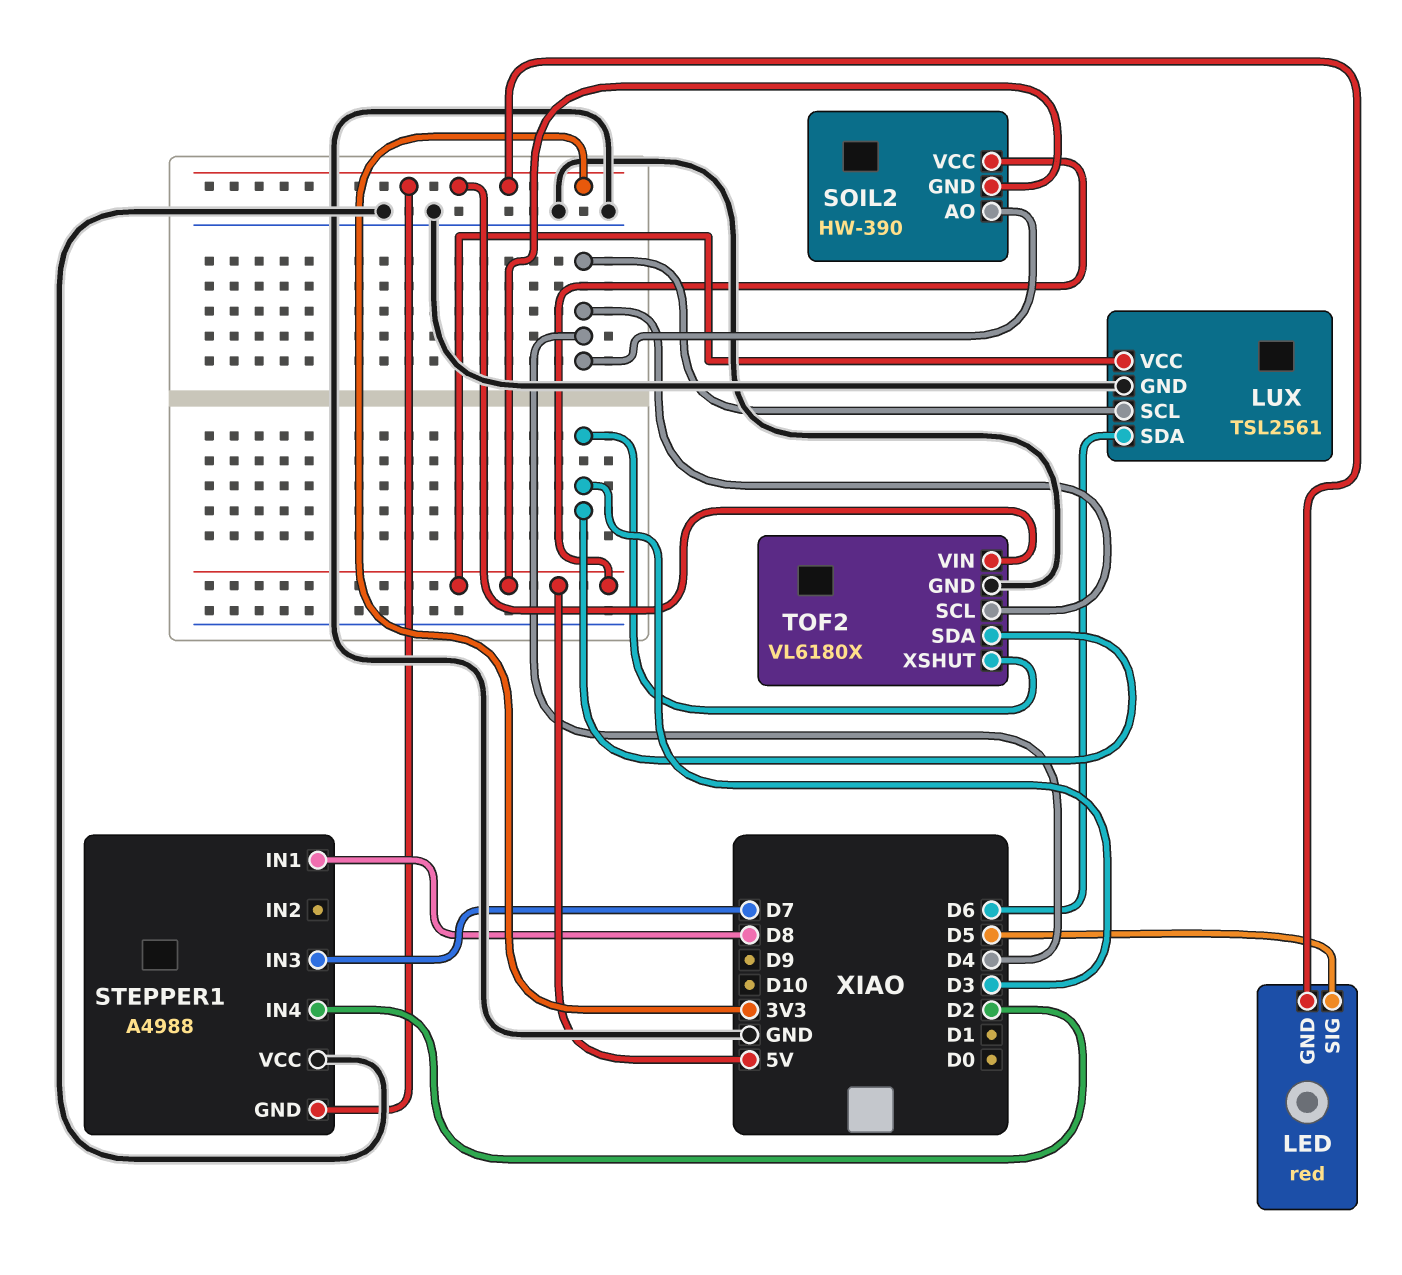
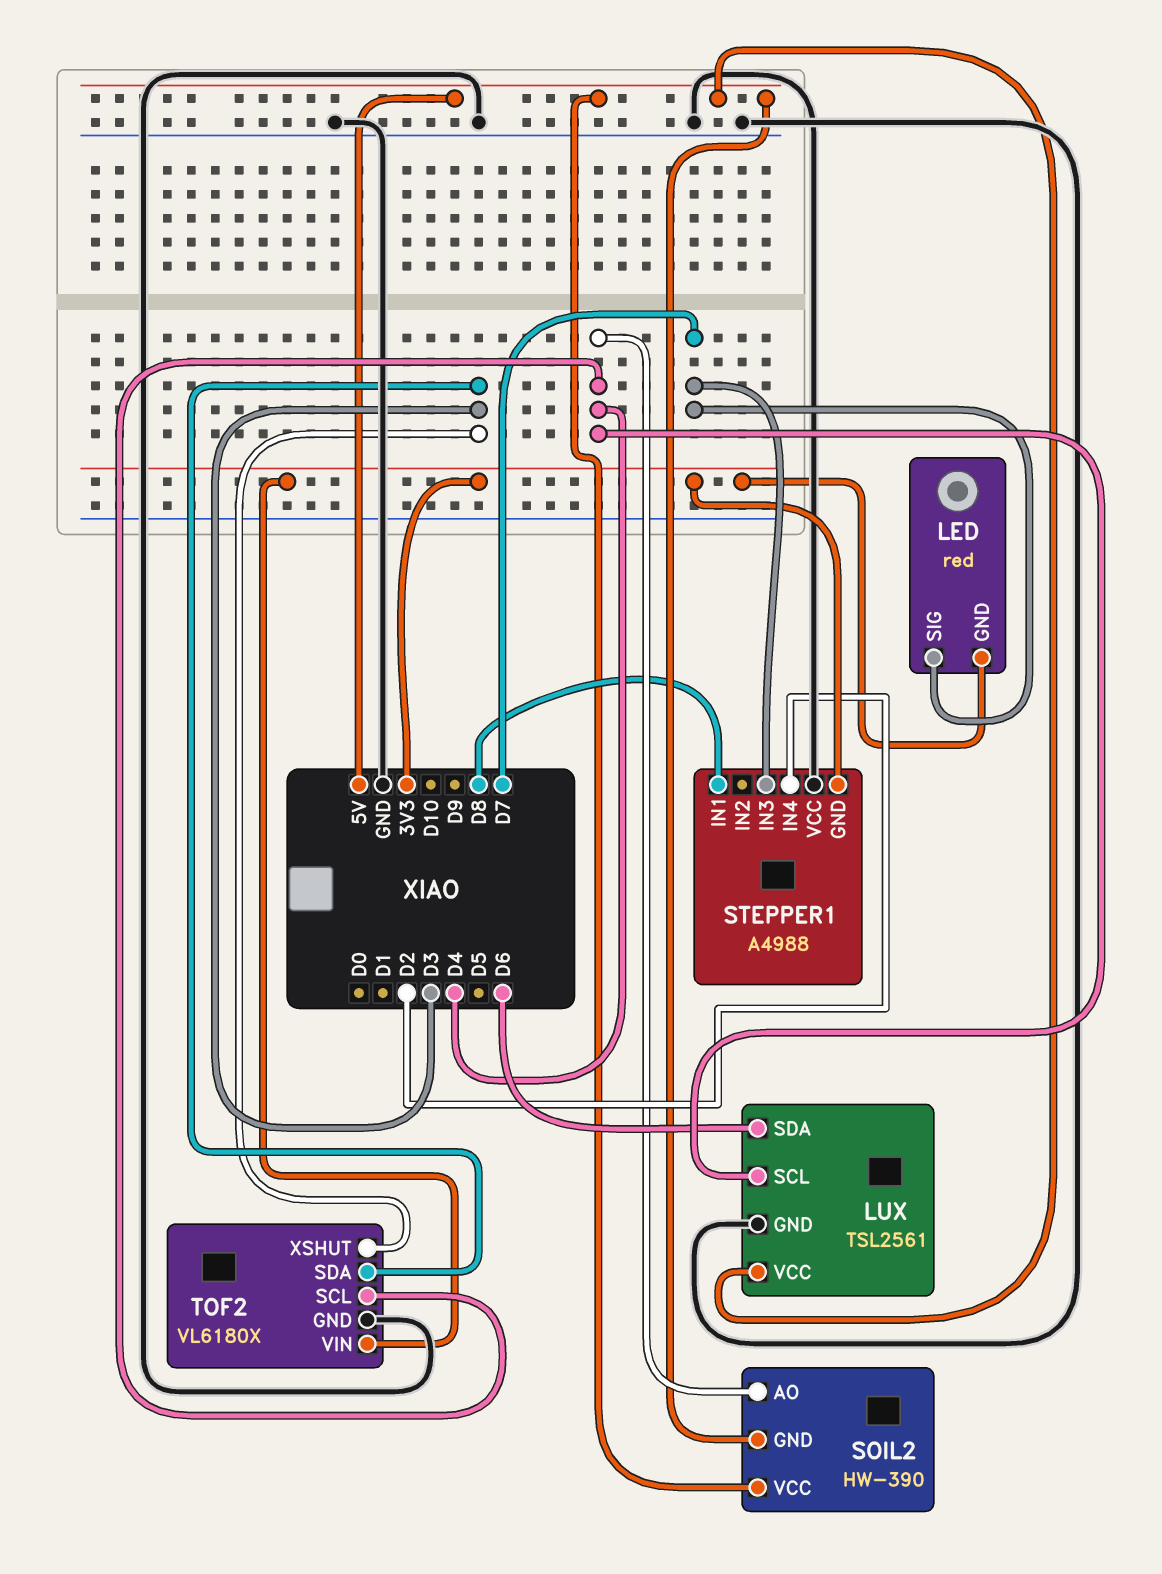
LED pin SIG: D5 -> D7

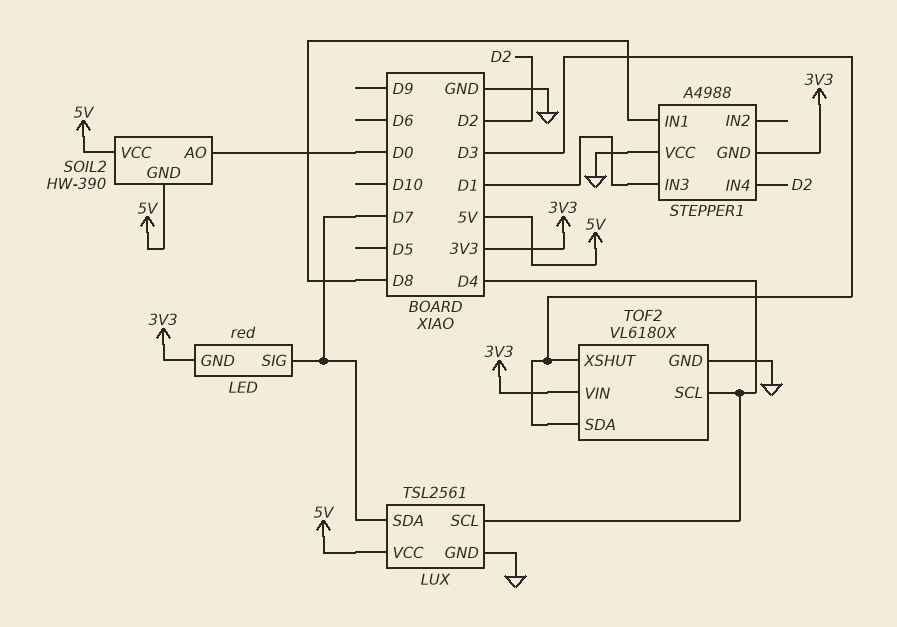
LUX pin SDA: D6 -> D7
SOIL2 pin AO: D4 -> D0
STEPPER1 pin IN3: D7 -> D1

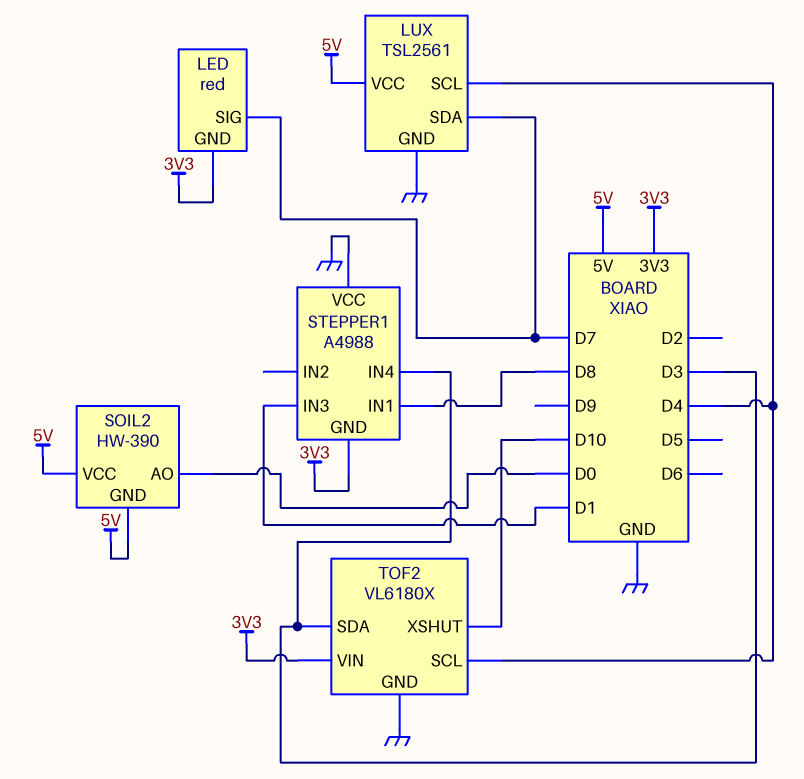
STEPPER1 pin IN4: D2 -> D3
TOF2 pin XSHUT: D3 -> D10

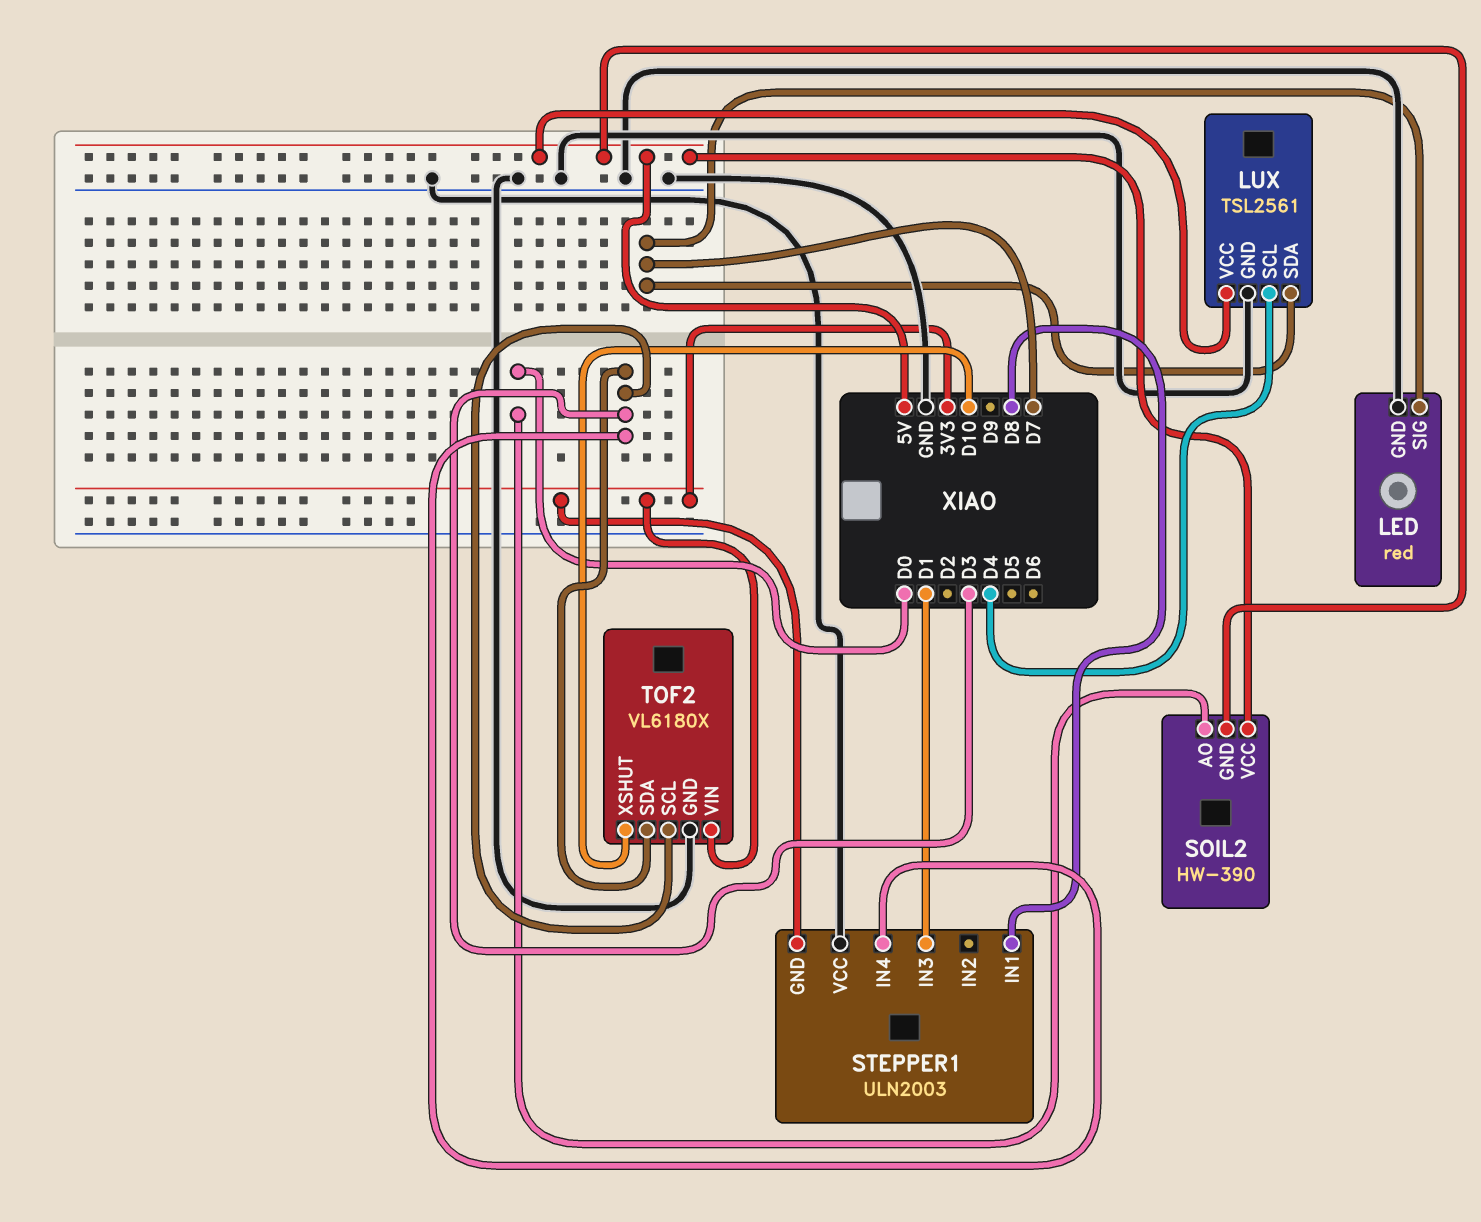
LED pin GND: 3V3 -> GND
STEPPER1: A4988 -> ULN2003
TOF2 pin SCL: D4 -> D3

